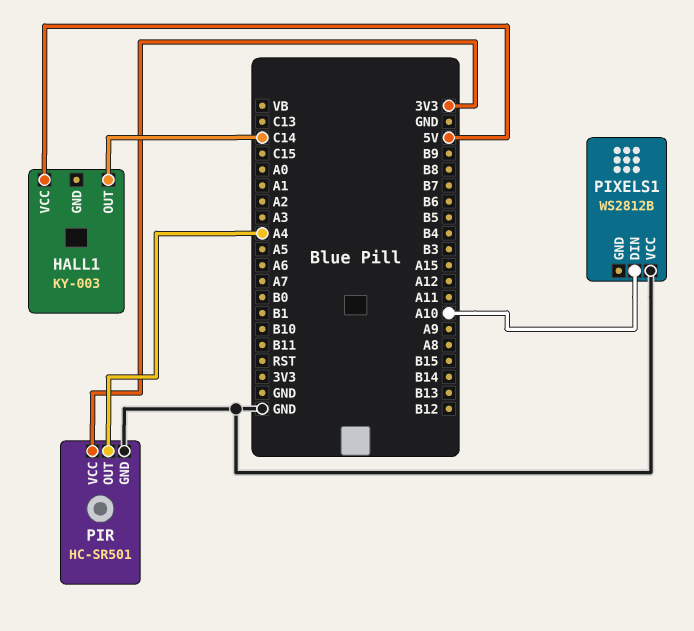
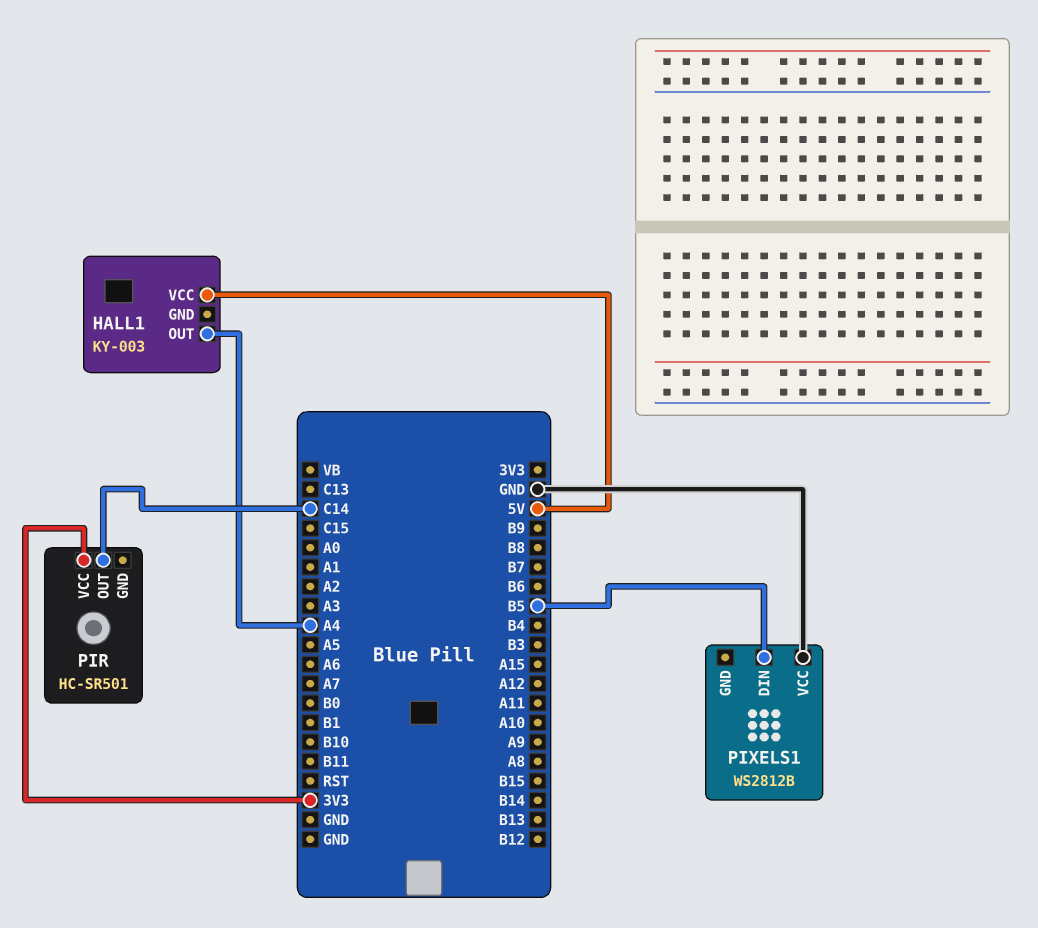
HALL1 pin OUT: C14 -> A4
PIR pin GND: GND -> none
PIR pin OUT: A4 -> C14
PIXELS1 pin DIN: A10 -> B5

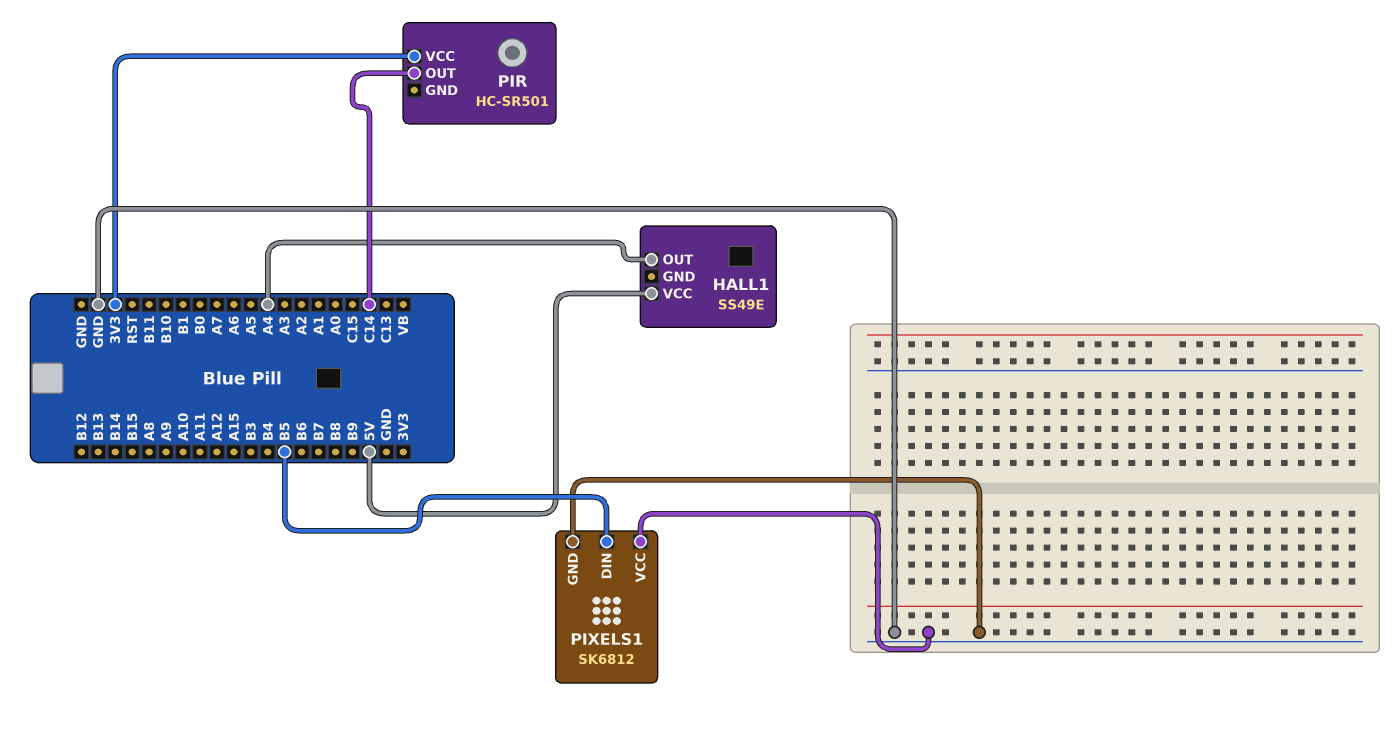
HALL1: KY-003 -> SS49E
PIXELS1: WS2812B -> SK6812
PIXELS1 pin GND: none -> GND

